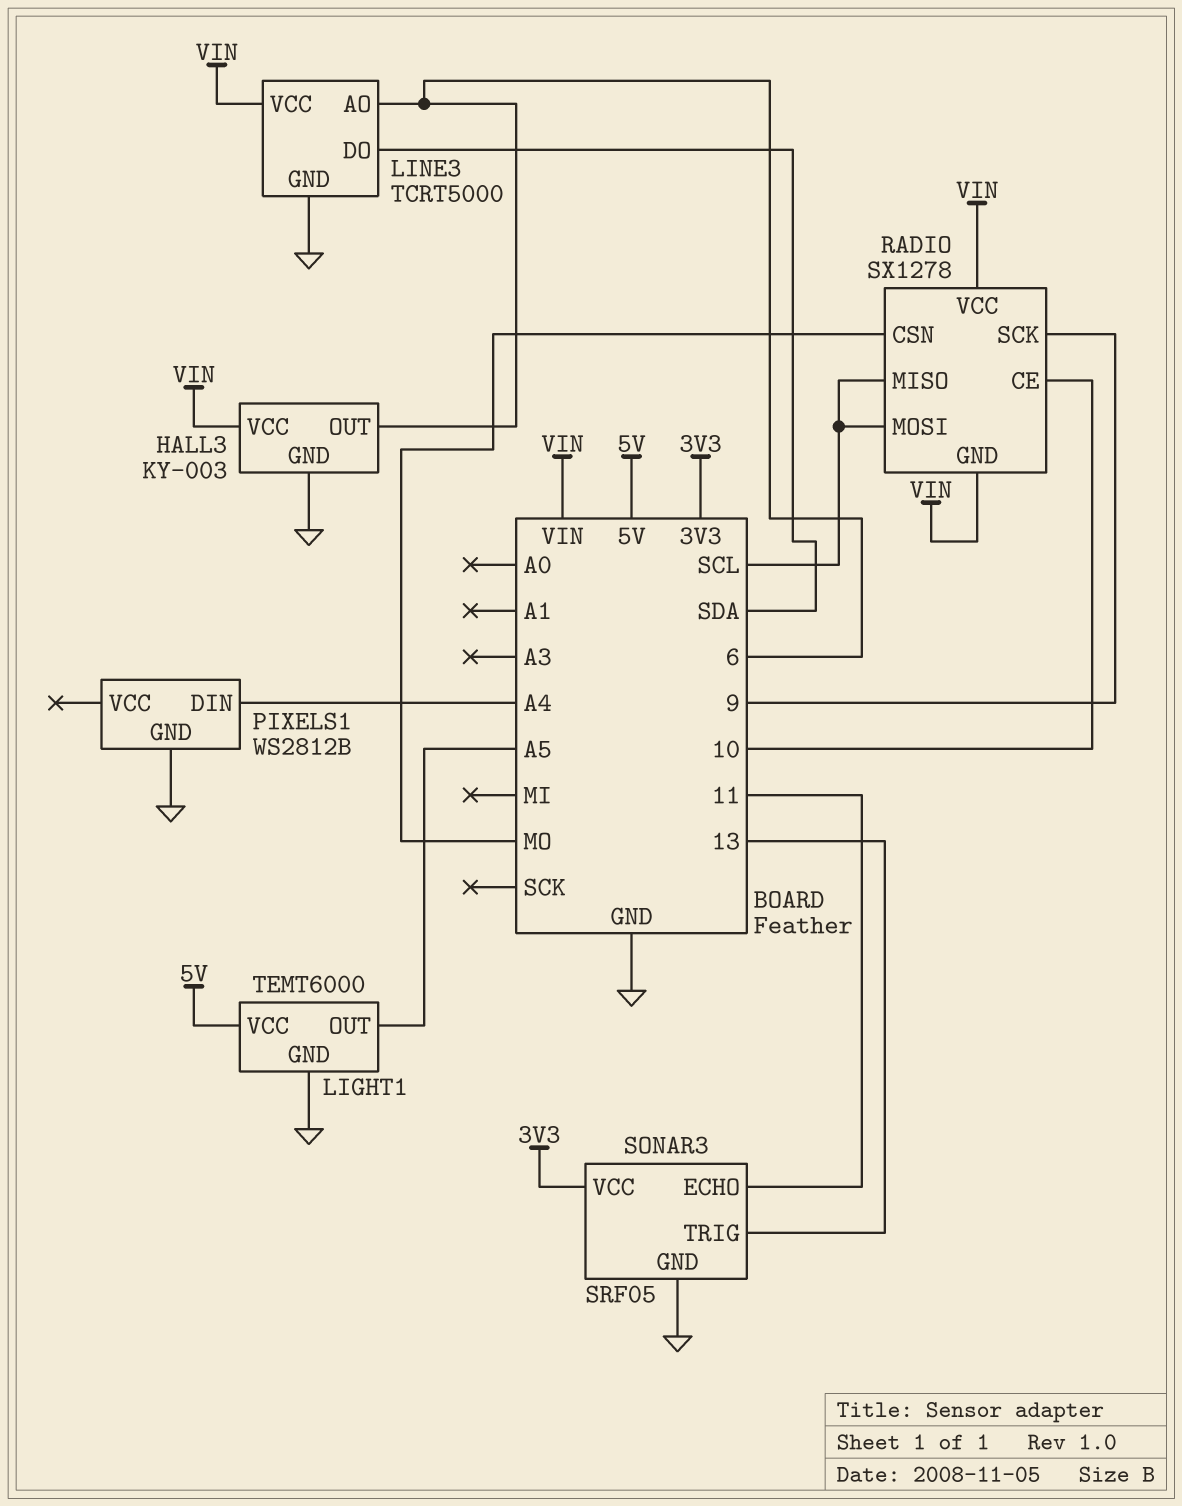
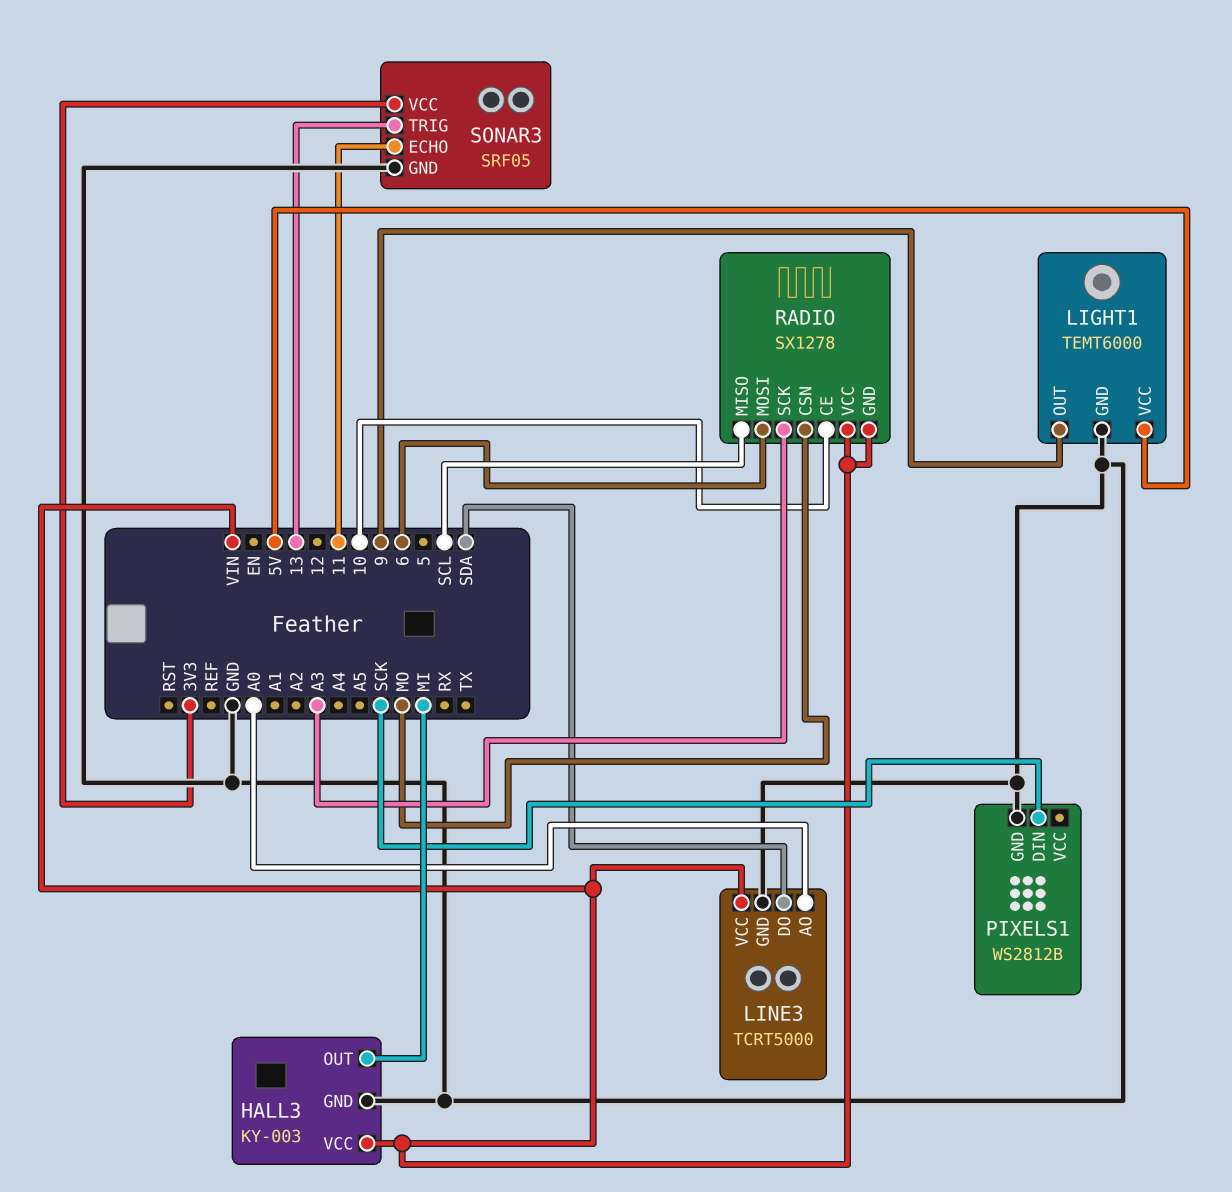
HALL3 pin OUT: 6 -> MI
LIGHT1 pin OUT: A5 -> 9
LINE3 pin AO: 6 -> A0
PIXELS1 pin DIN: A4 -> SCK
RADIO pin MOSI: SCL -> 6
RADIO pin SCK: 9 -> A3

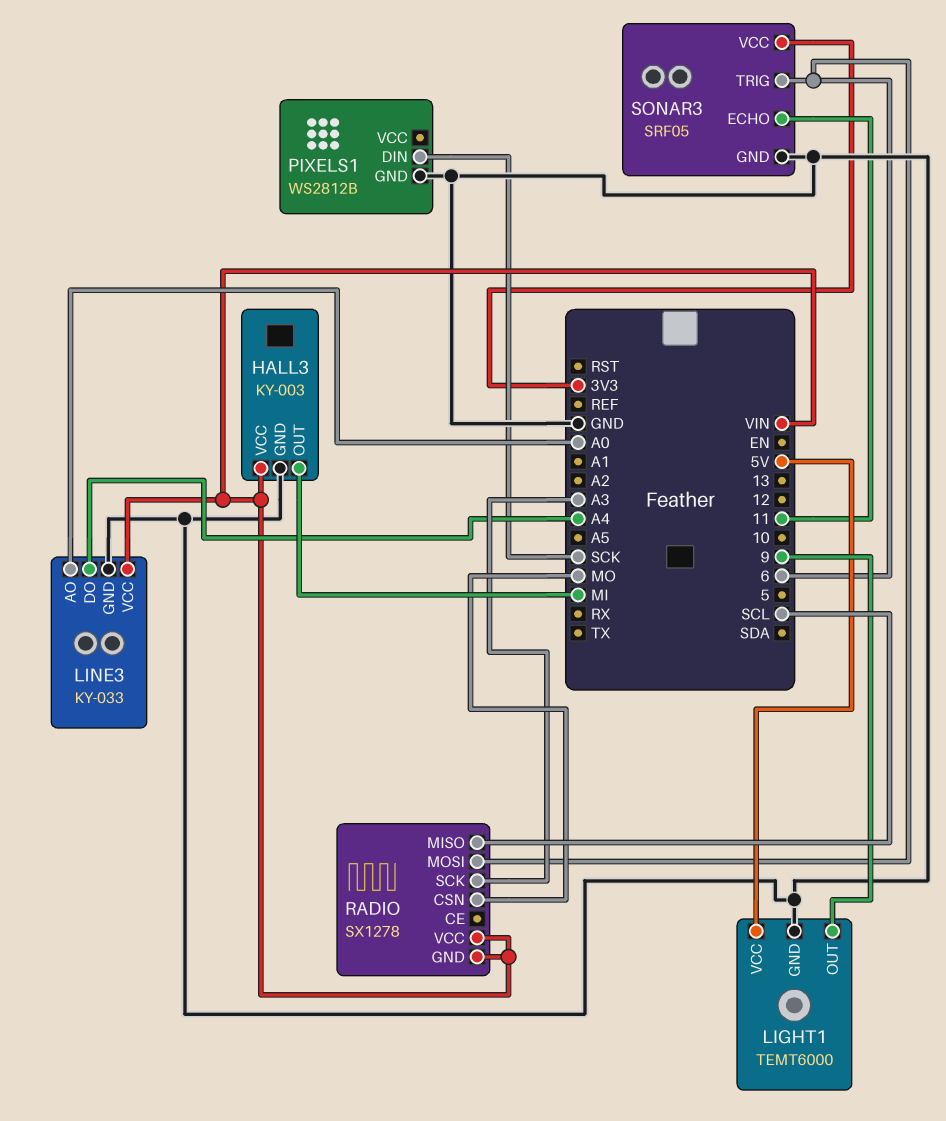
LINE3: TCRT5000 -> KY-033
LINE3 pin DO: SDA -> A4
RADIO pin CE: 10 -> none
SONAR3 pin TRIG: 13 -> 6

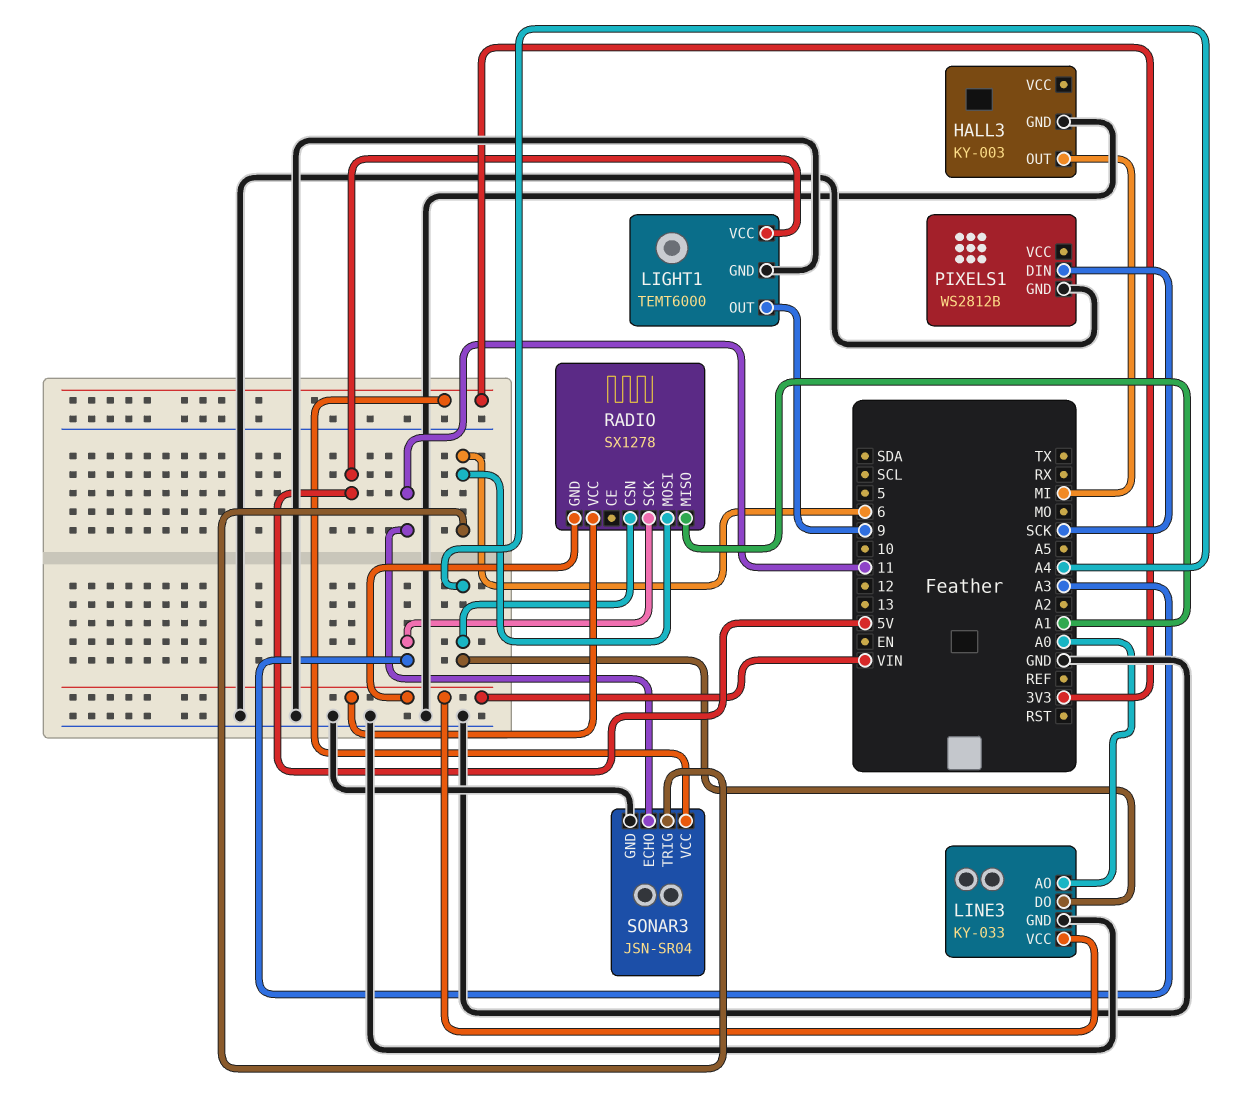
HALL3 pin VCC: VIN -> none
RADIO pin CSN: MO -> A4
RADIO pin MISO: SCL -> A1
SONAR3: SRF05 -> JSN-SR04

